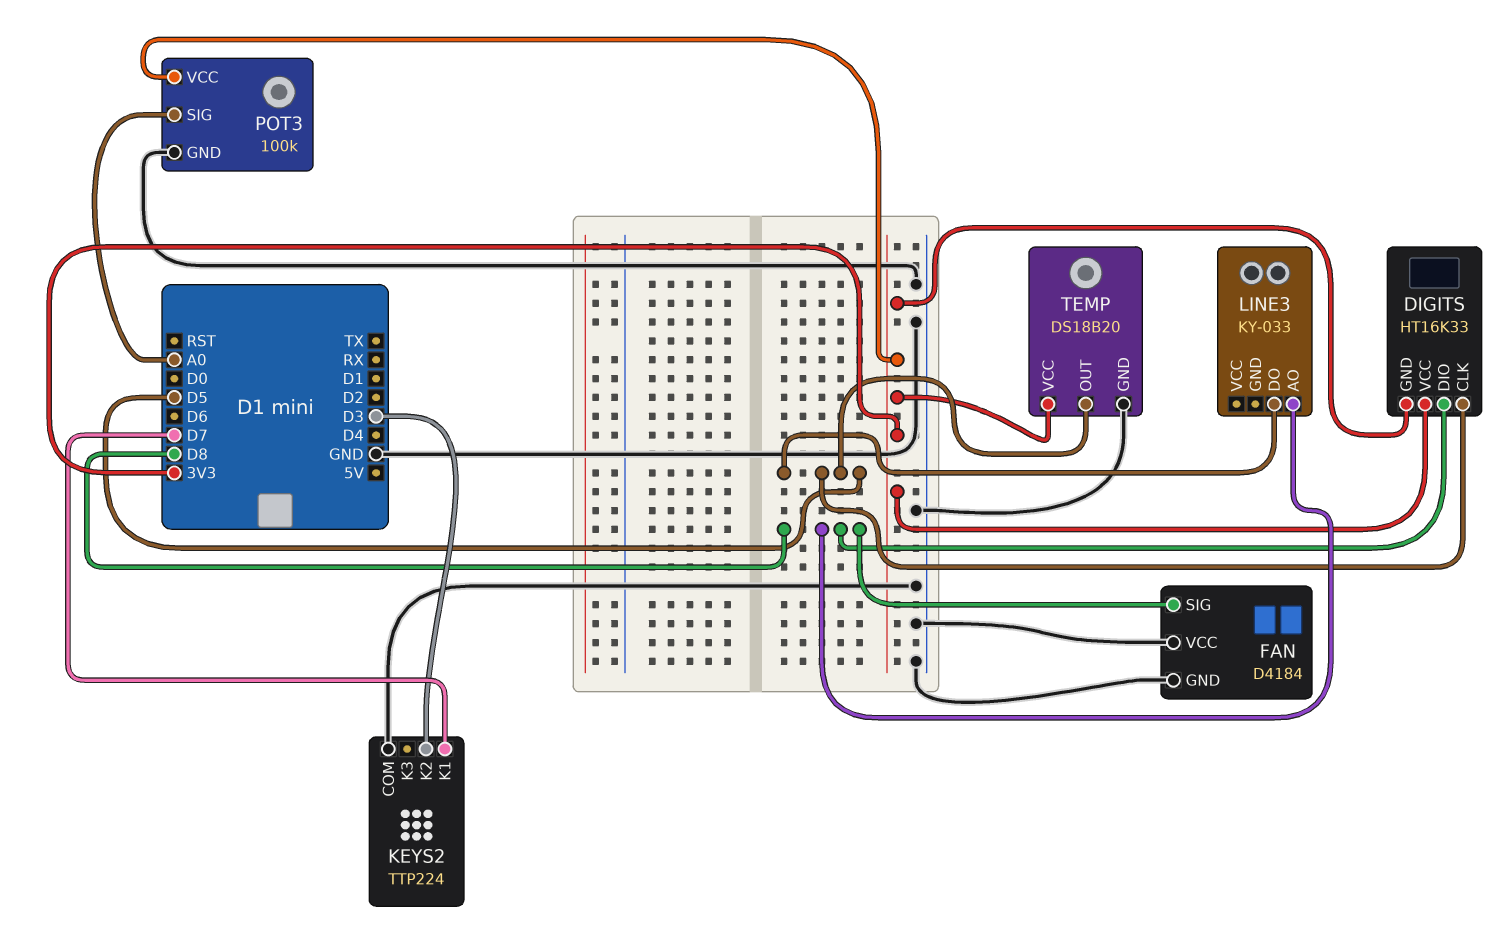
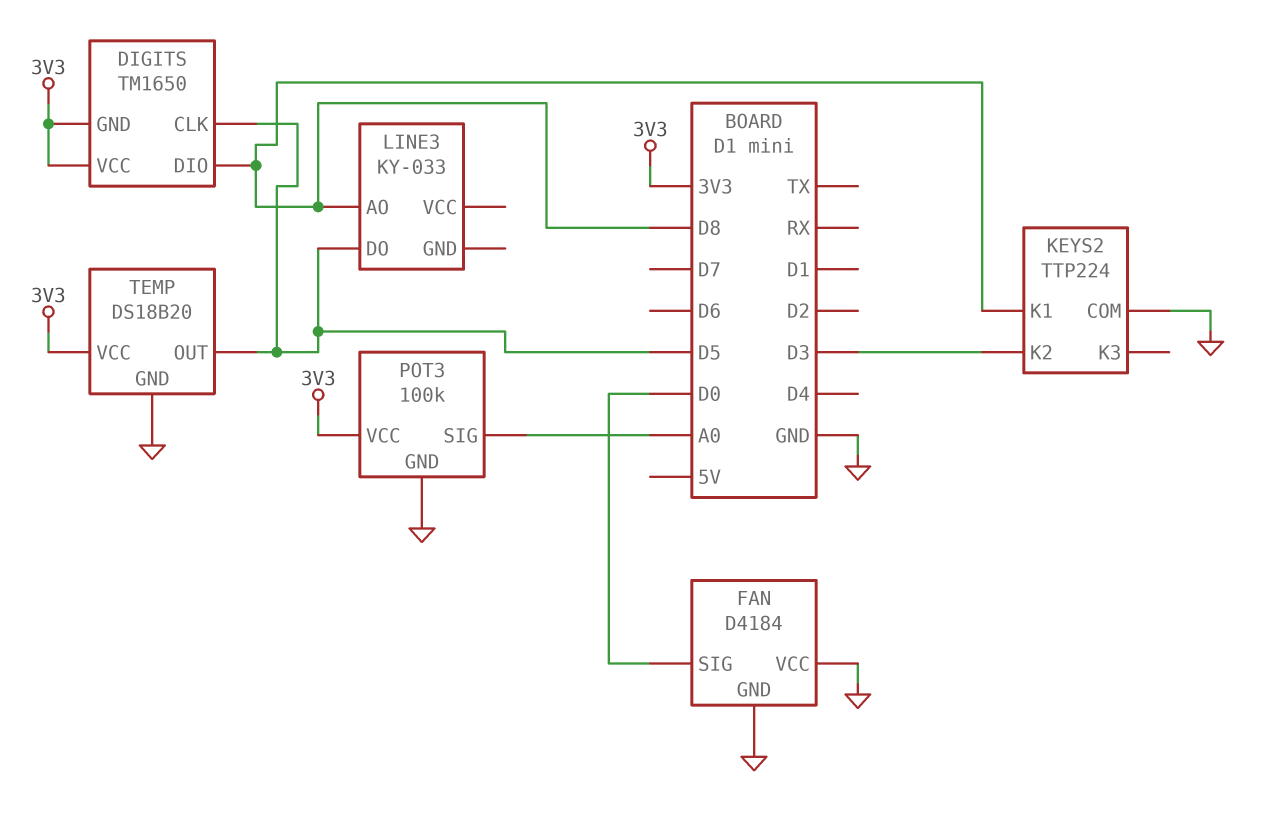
DIGITS: HT16K33 -> TM1650
FAN pin SIG: D8 -> D0
KEYS2 pin K1: D7 -> D8

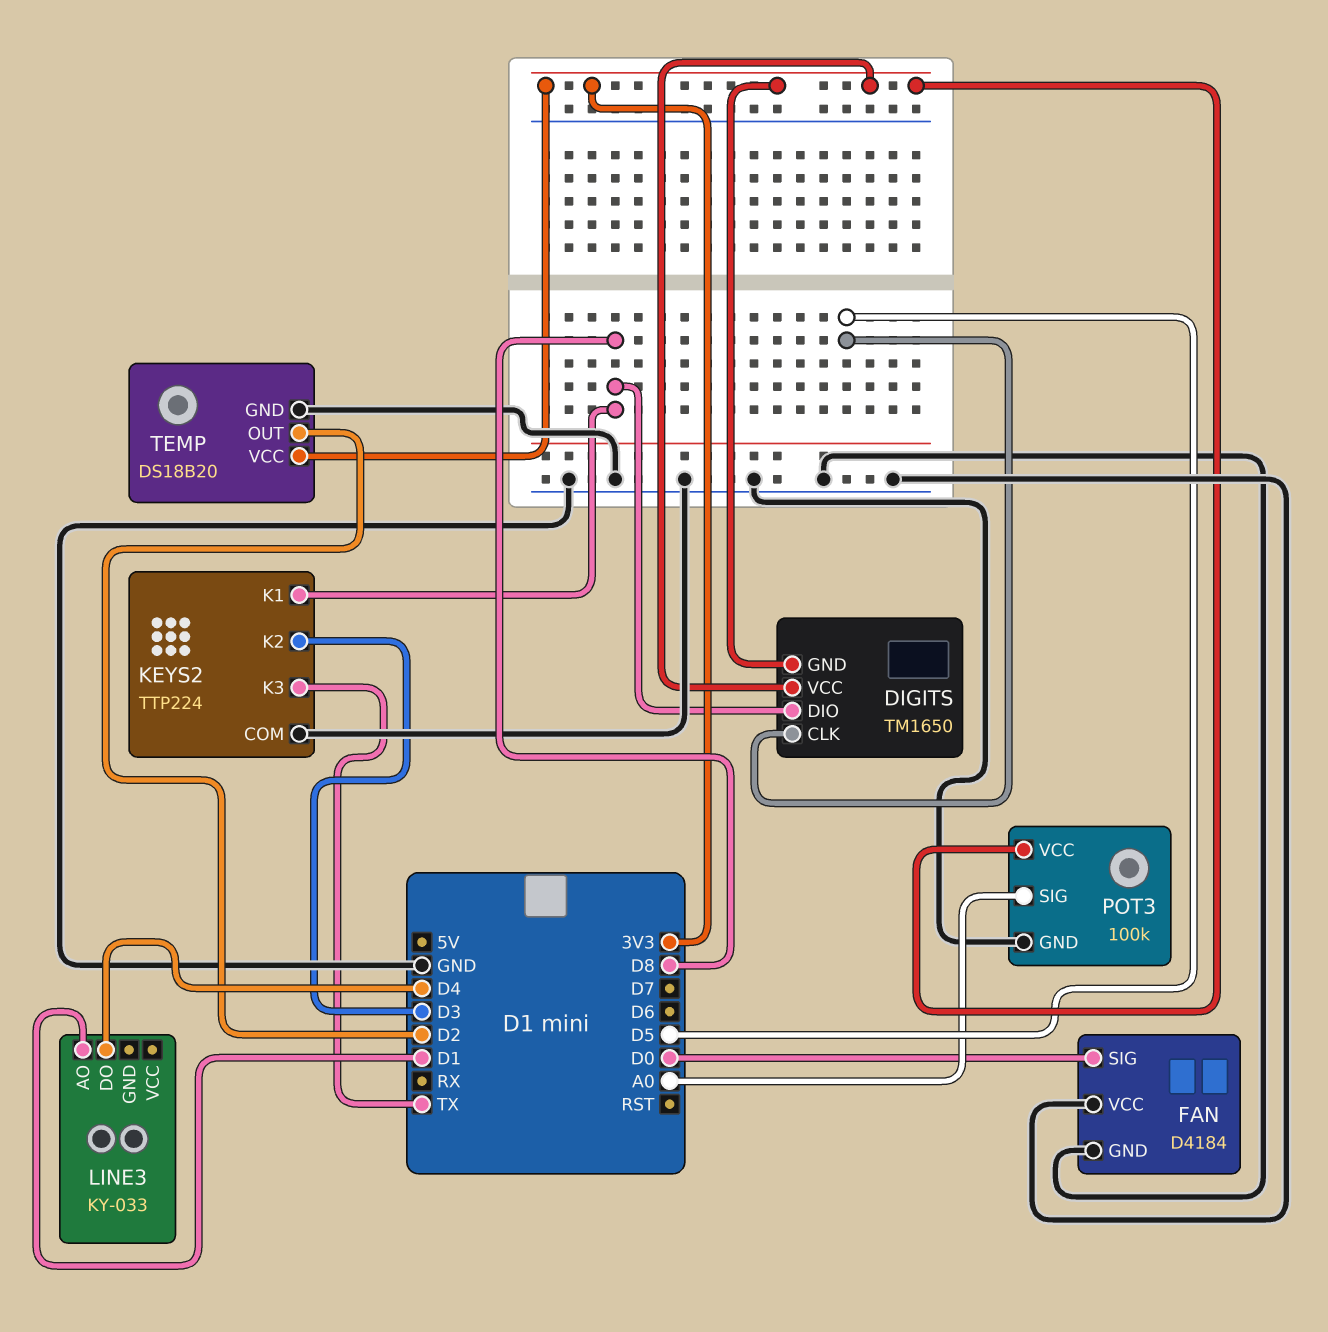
KEYS2 pin K3: none -> TX
LINE3 pin AO: D8 -> D1
LINE3 pin DO: D5 -> D4
TEMP pin OUT: D5 -> D2

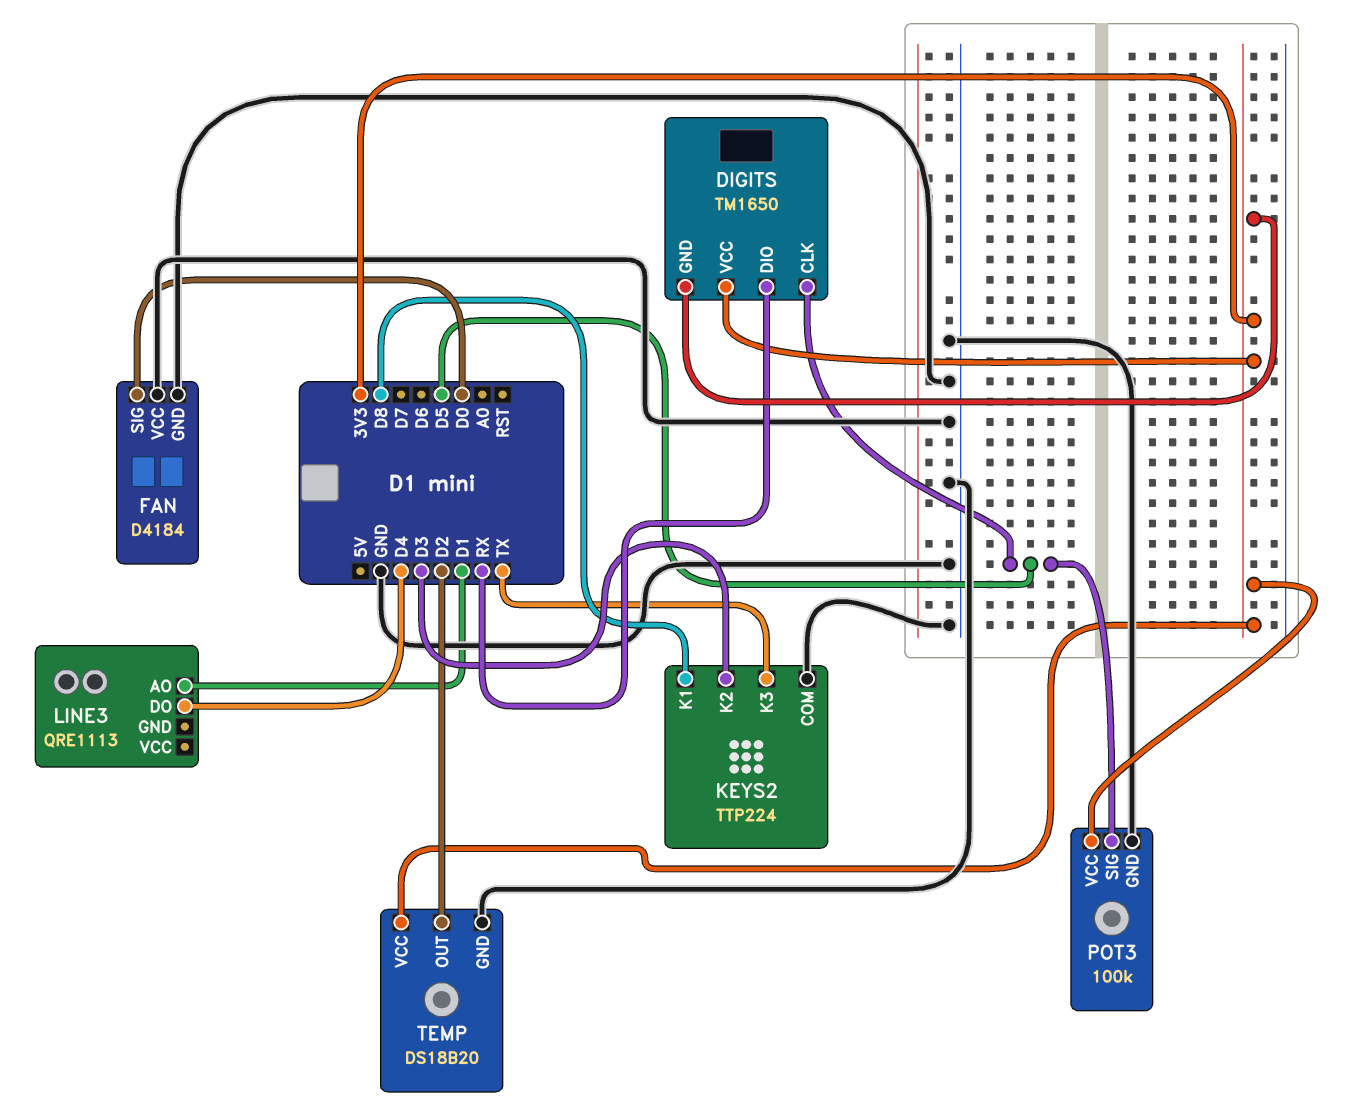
DIGITS pin DIO: D8 -> RX
LINE3: KY-033 -> QRE1113
POT3 pin SIG: A0 -> D5

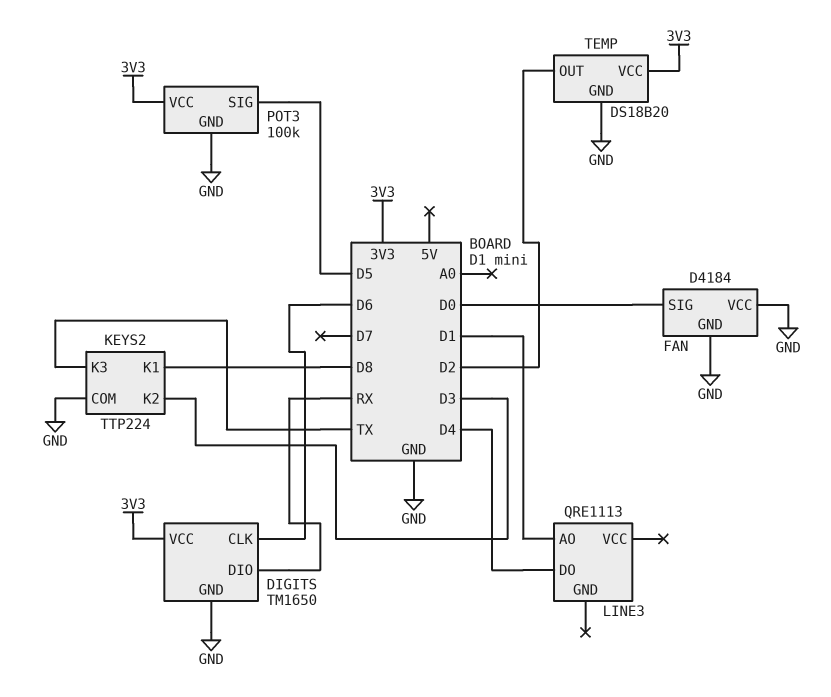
DIGITS pin CLK: D5 -> D6
DIGITS pin GND: 3V3 -> GND

